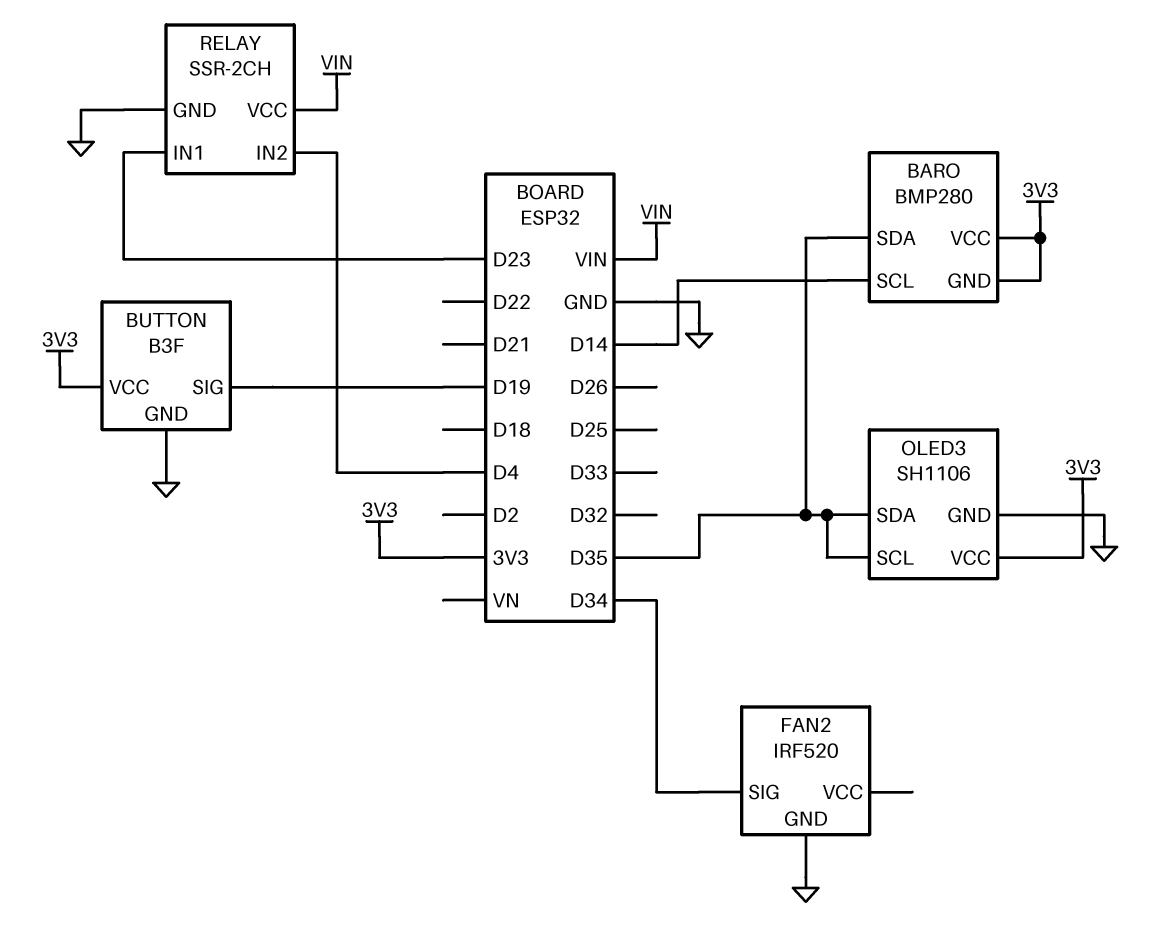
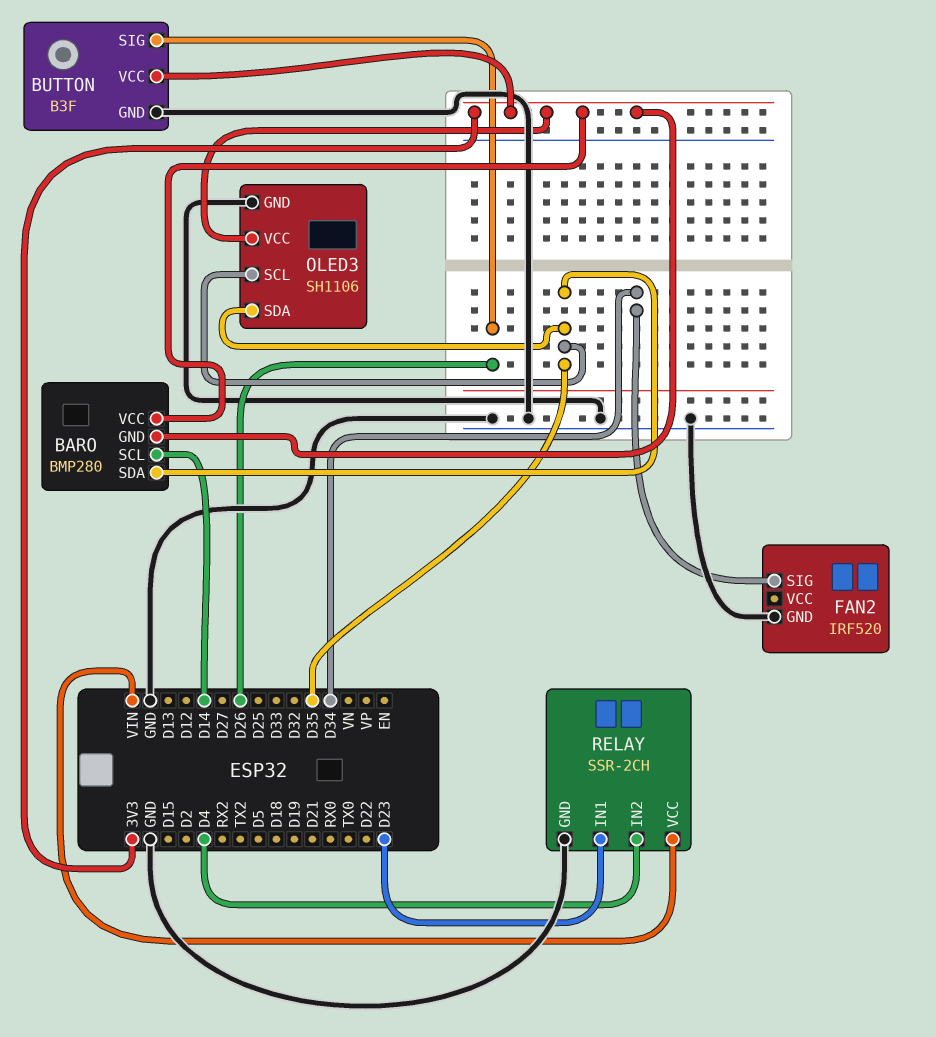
BUTTON pin SIG: D19 -> D26

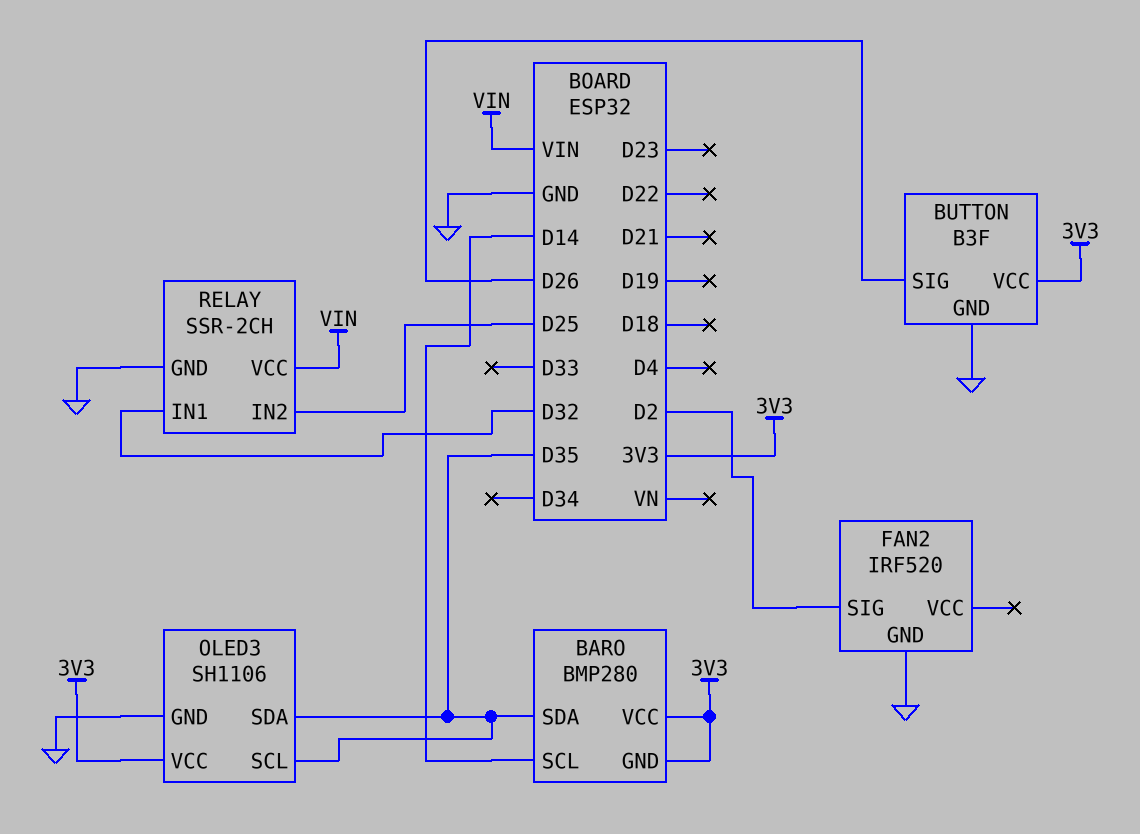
FAN2 pin SIG: D34 -> D2
RELAY pin IN1: D23 -> D32
RELAY pin IN2: D4 -> D25

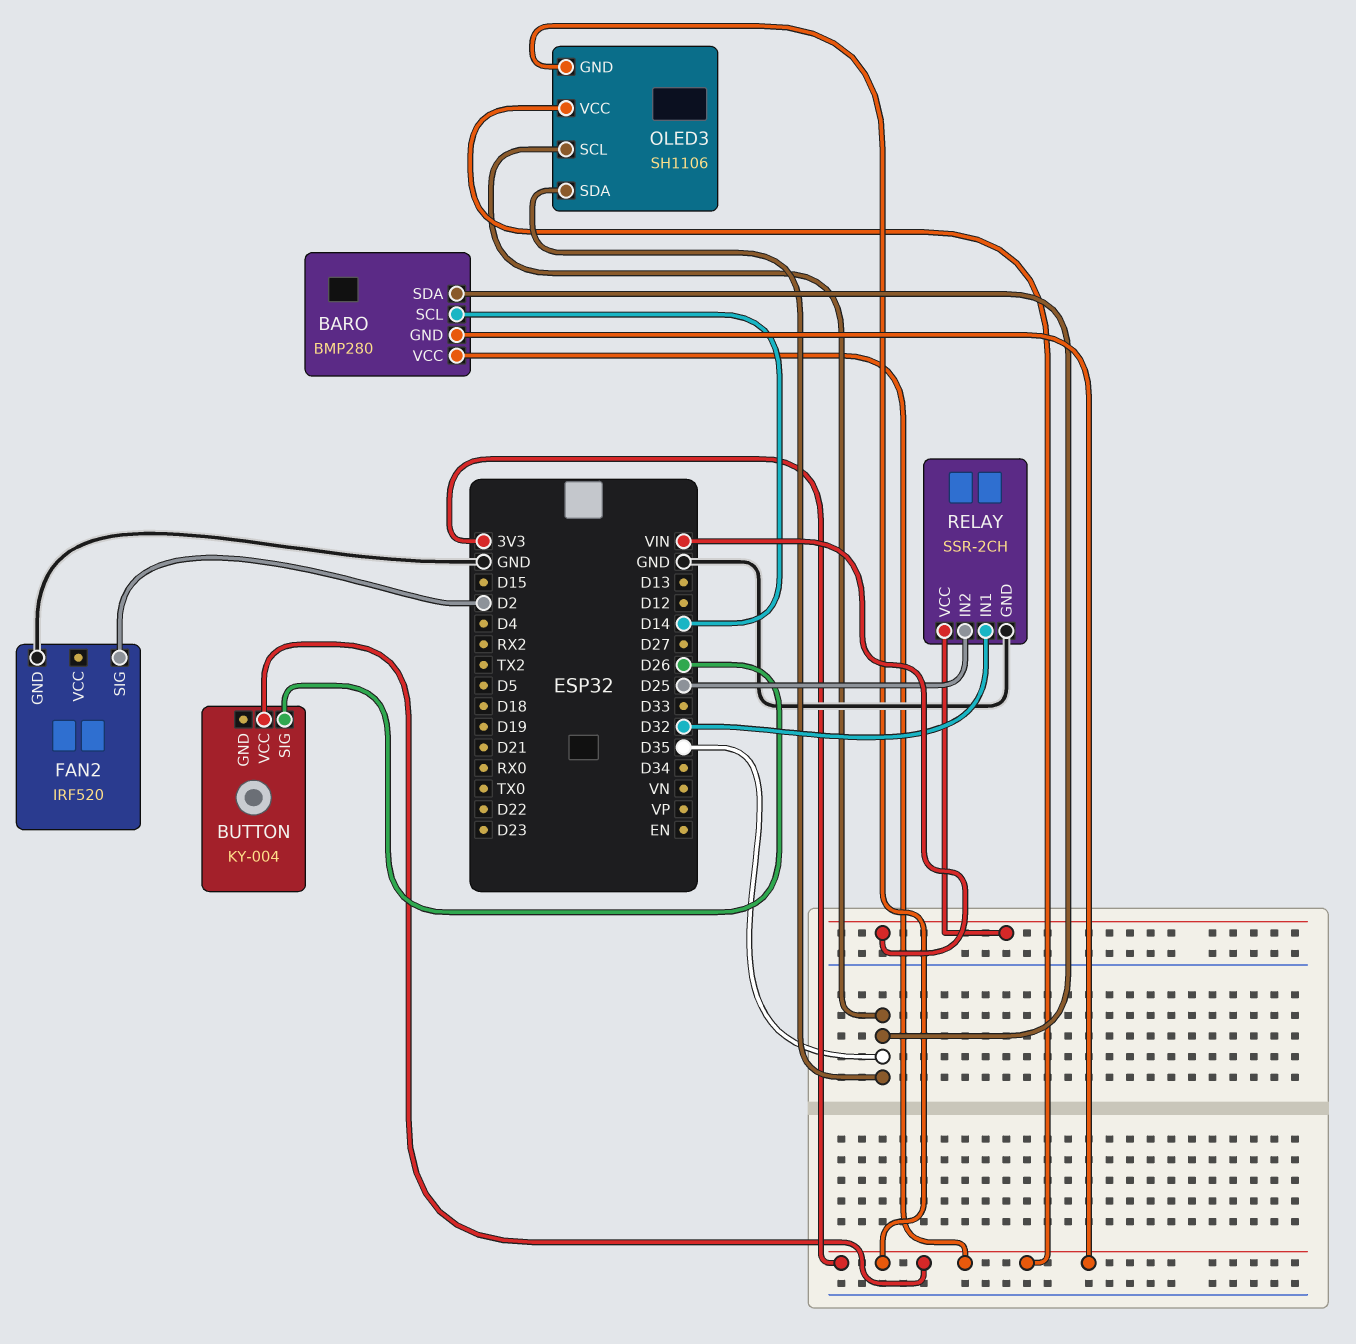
BUTTON: B3F -> KY-004
BUTTON pin GND: GND -> none
OLED3 pin GND: GND -> 3V3

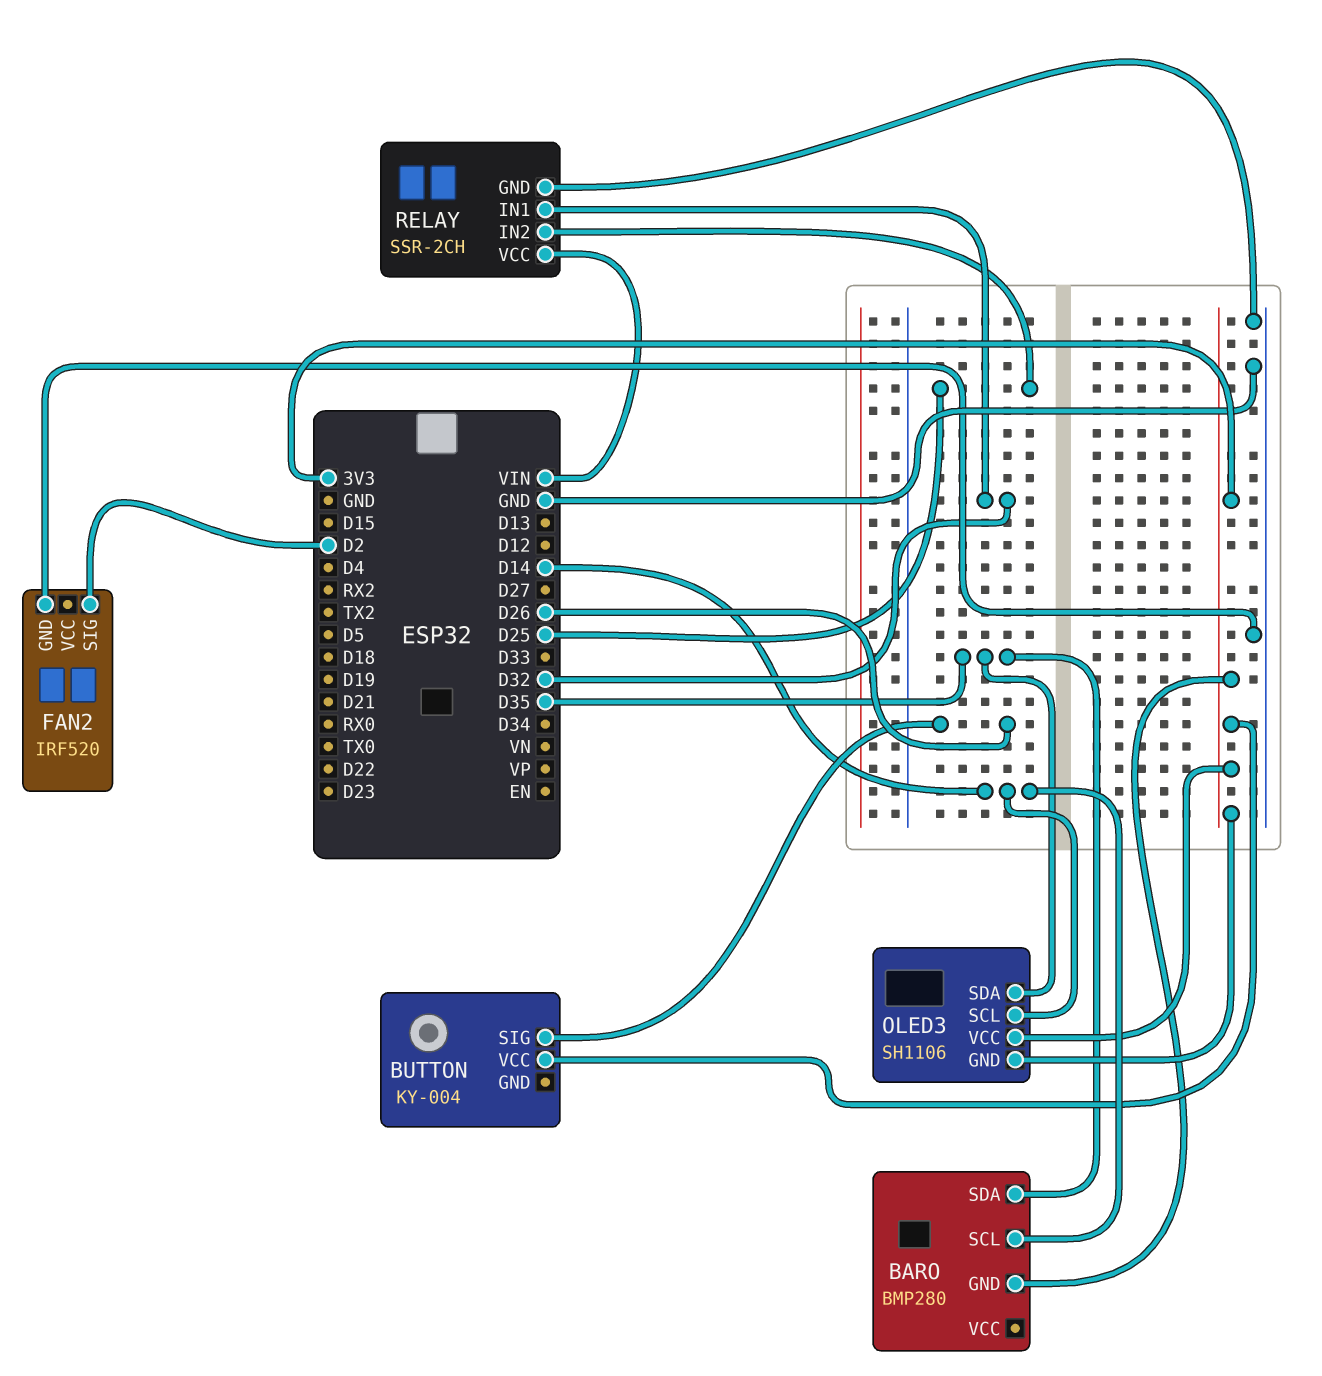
BARO pin VCC: 3V3 -> none
OLED3 pin SCL: D35 -> D14

